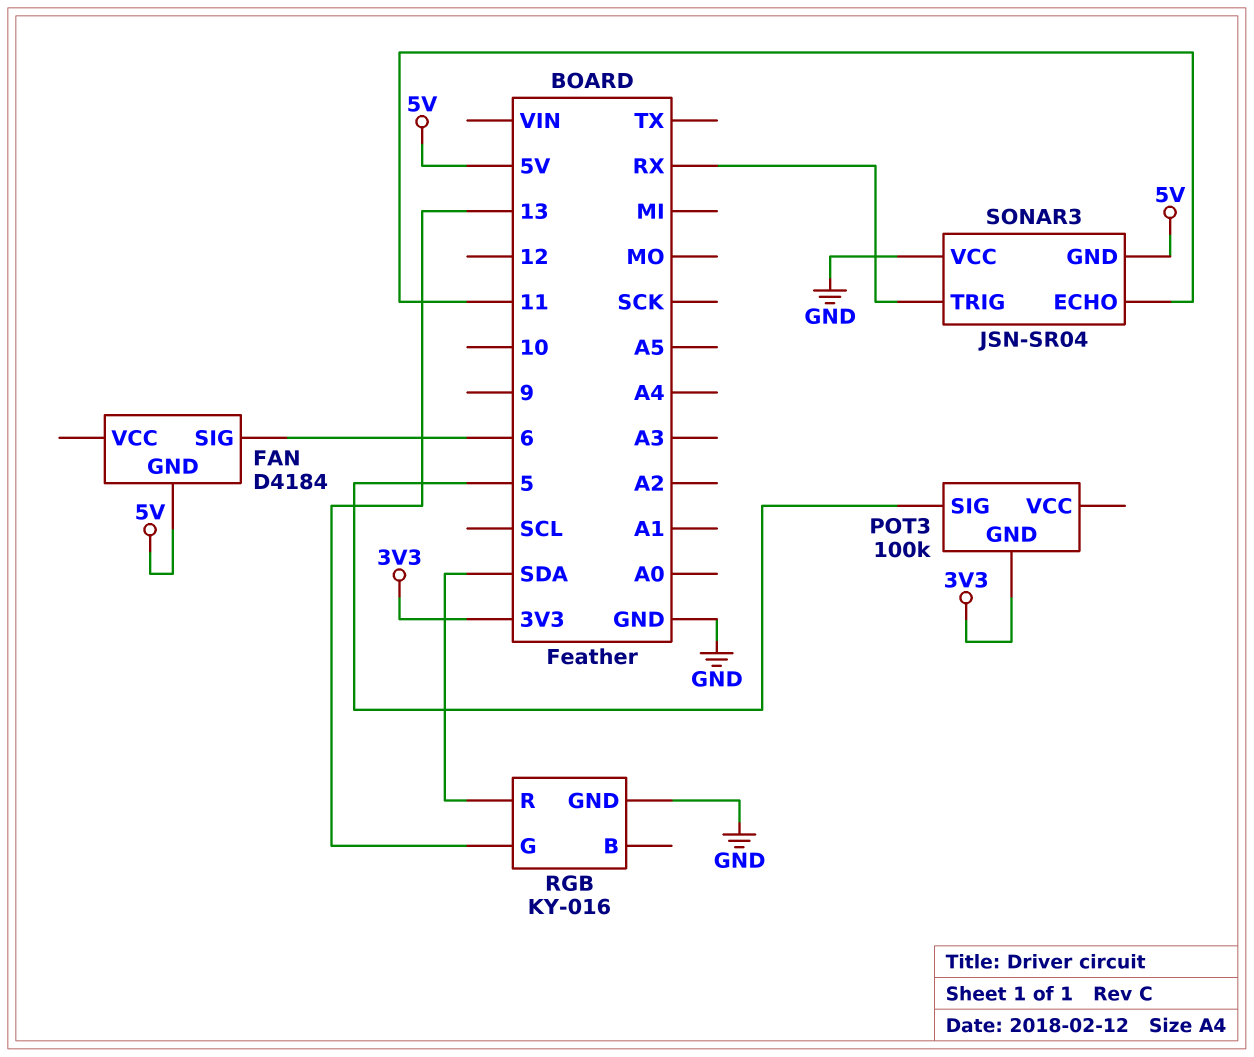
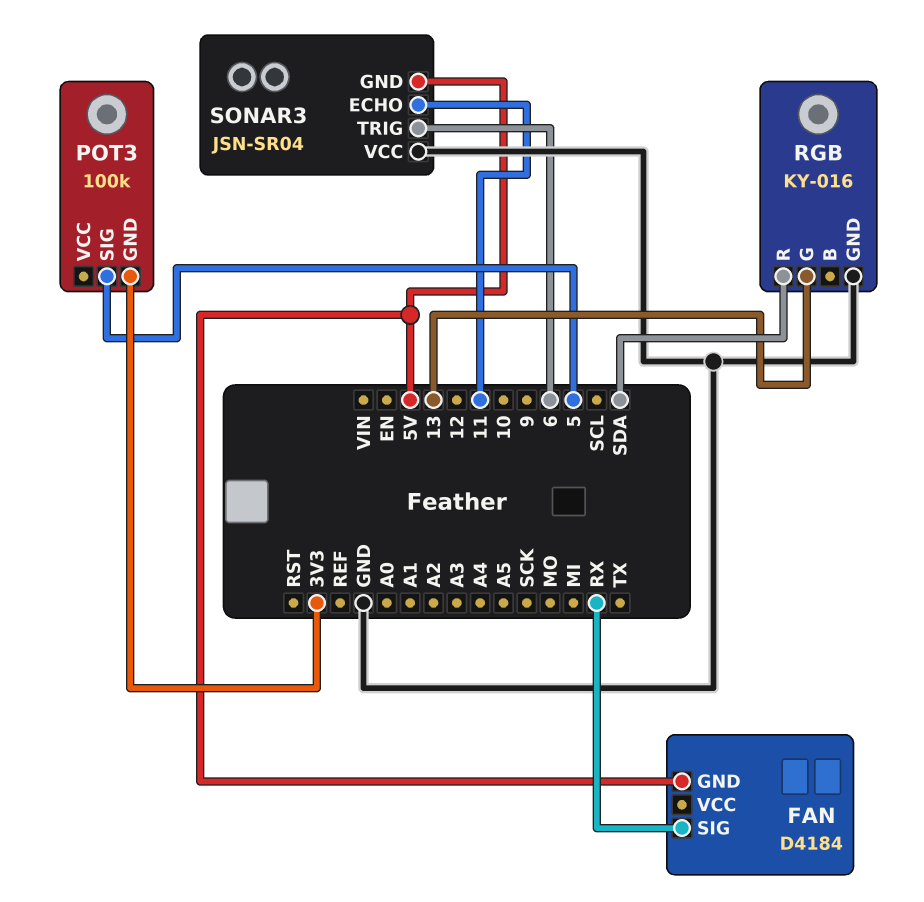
FAN pin SIG: 6 -> RX
SONAR3 pin TRIG: RX -> 6

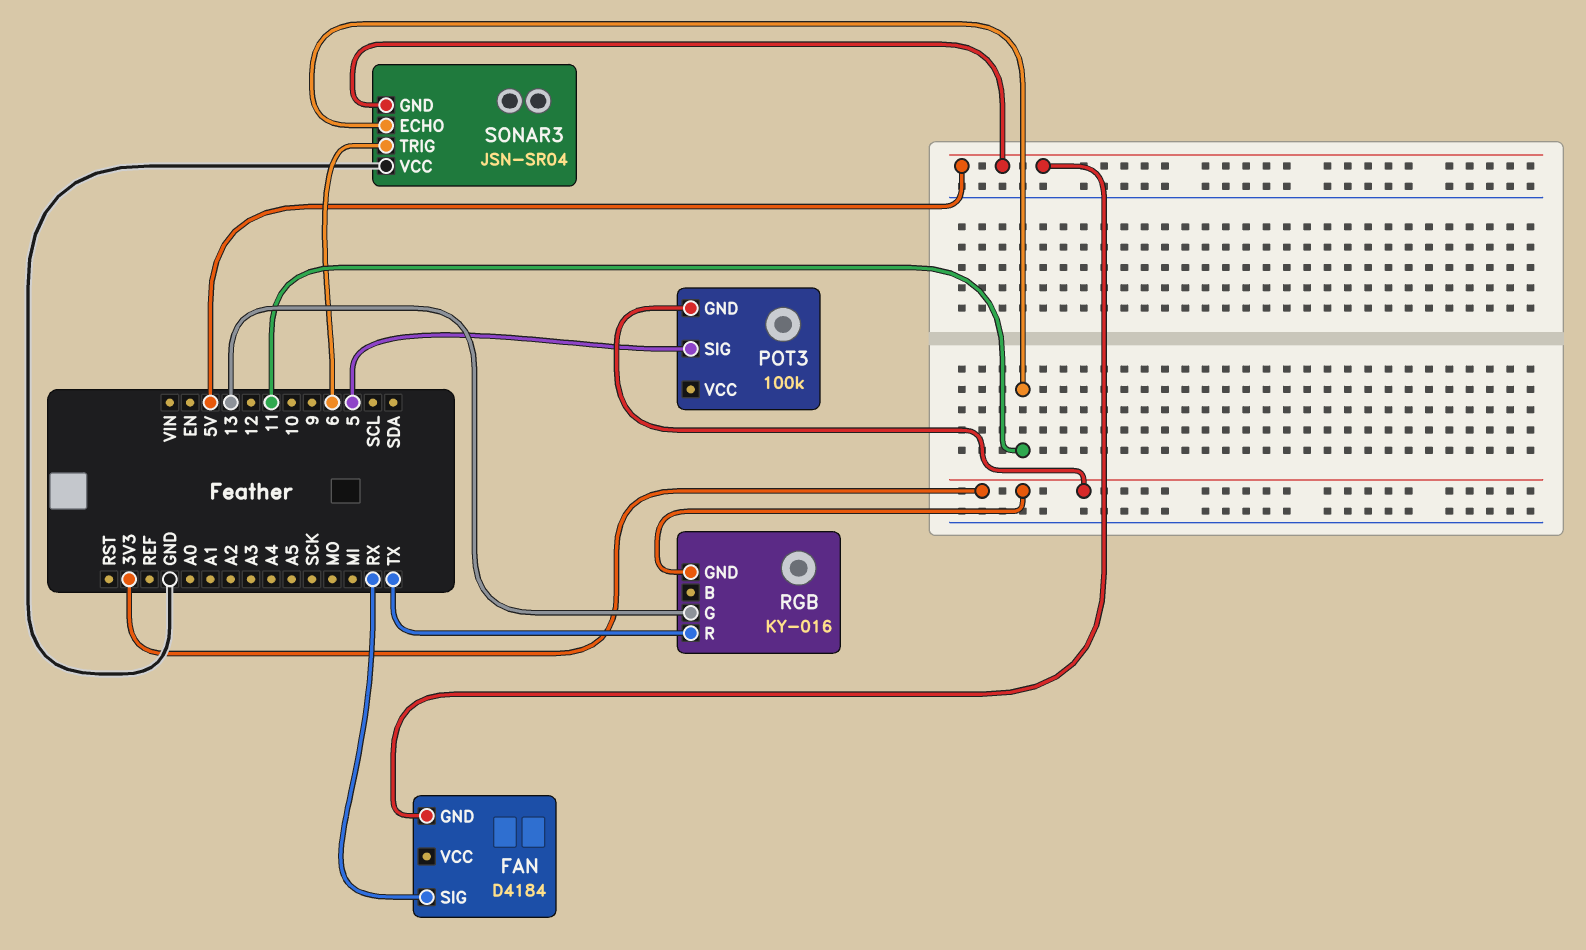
RGB pin GND: GND -> 3V3
RGB pin R: SDA -> TX

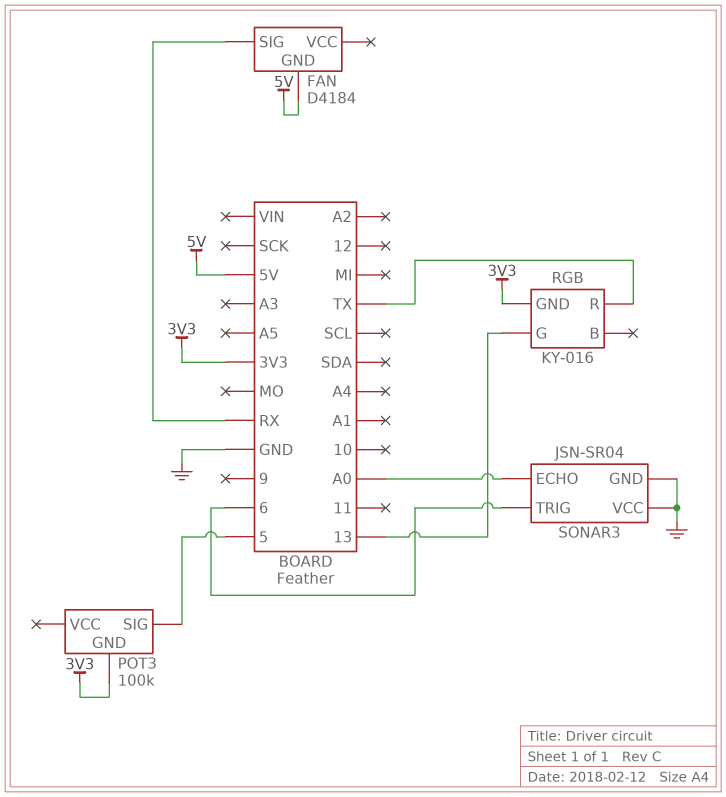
SONAR3 pin ECHO: 11 -> A0
SONAR3 pin GND: 5V -> GND

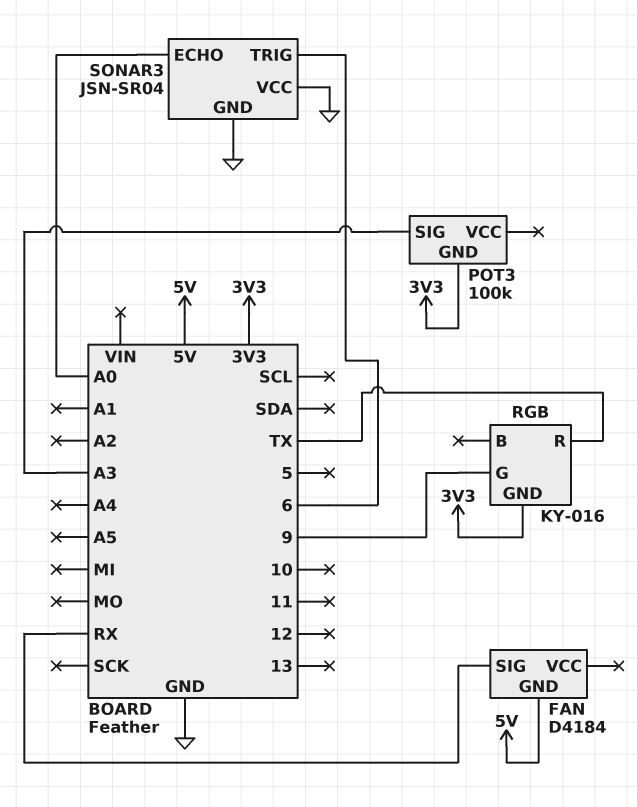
POT3 pin SIG: 5 -> A3
RGB pin G: 13 -> 9

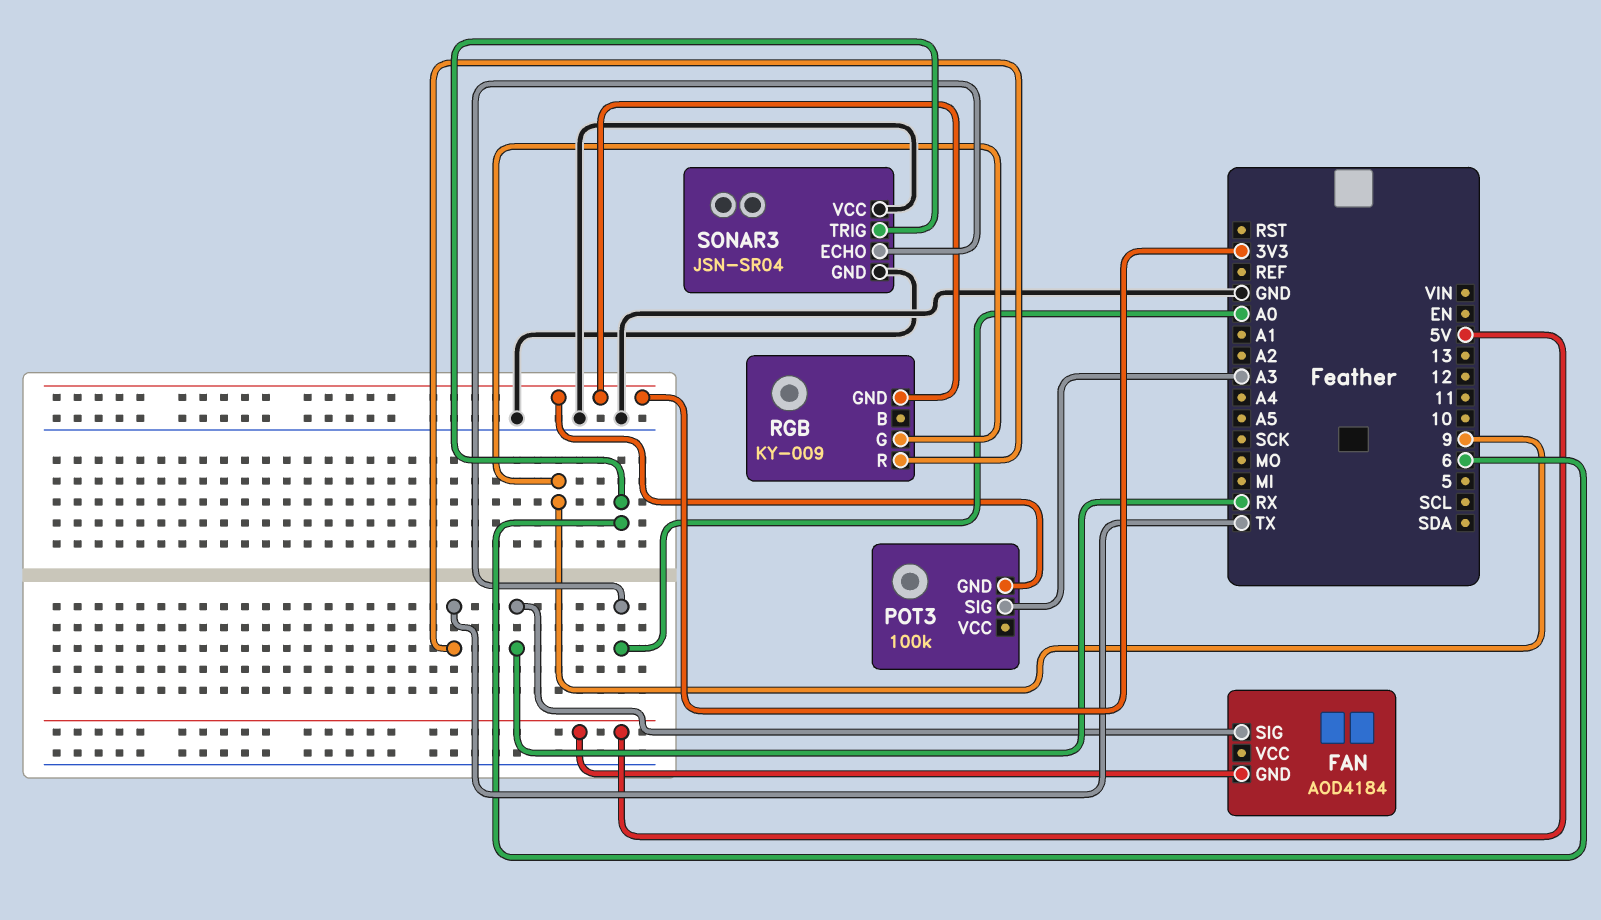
FAN: D4184 -> AOD4184
RGB: KY-016 -> KY-009

